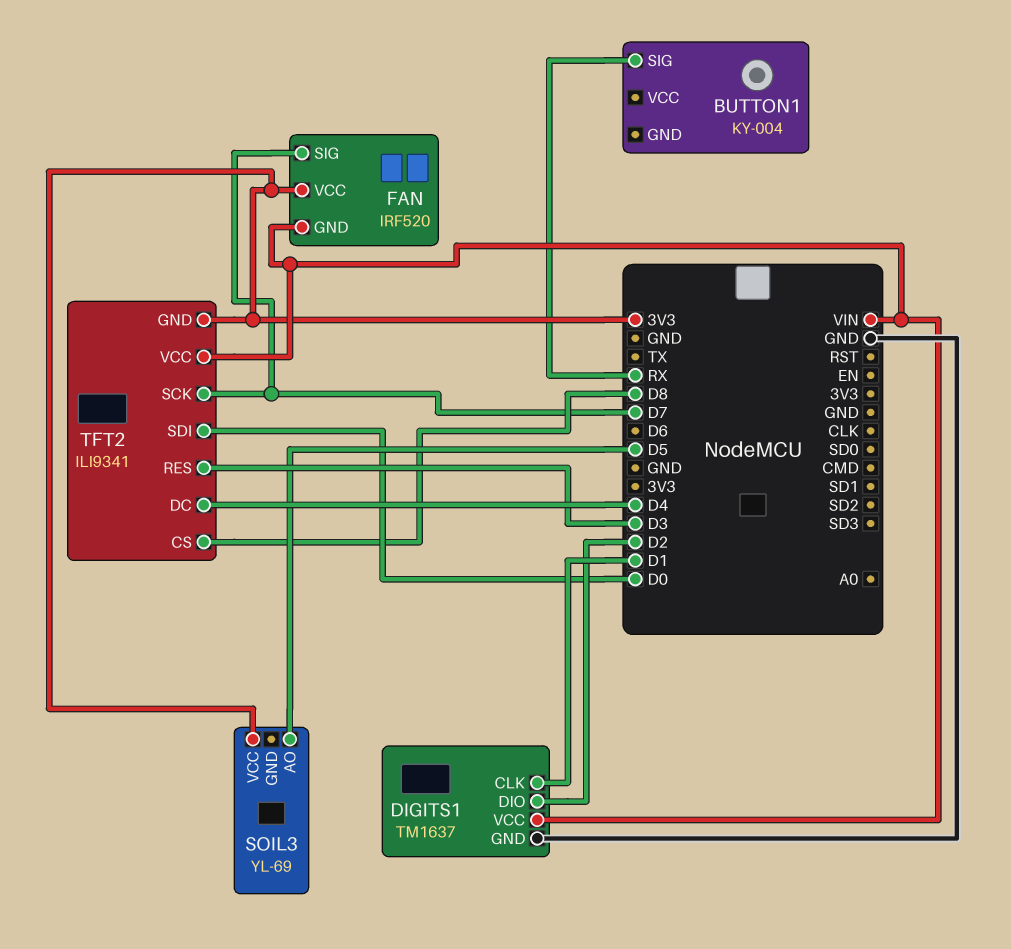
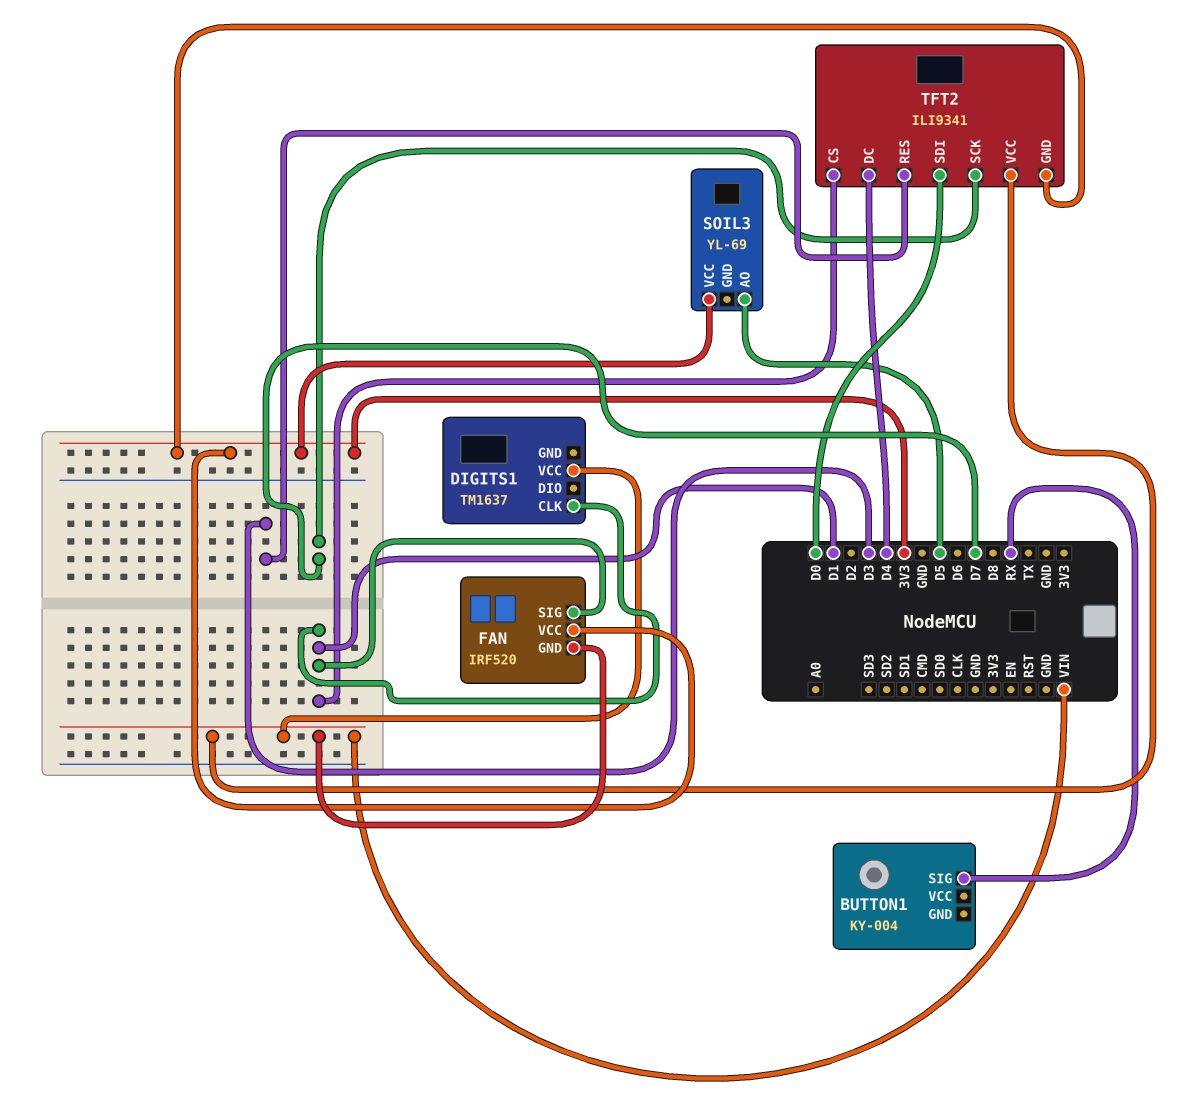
DIGITS1 pin DIO: D2 -> none
DIGITS1 pin GND: GND -> none
FAN pin SIG: D7 -> D1
TFT2 pin CS: D8 -> D1

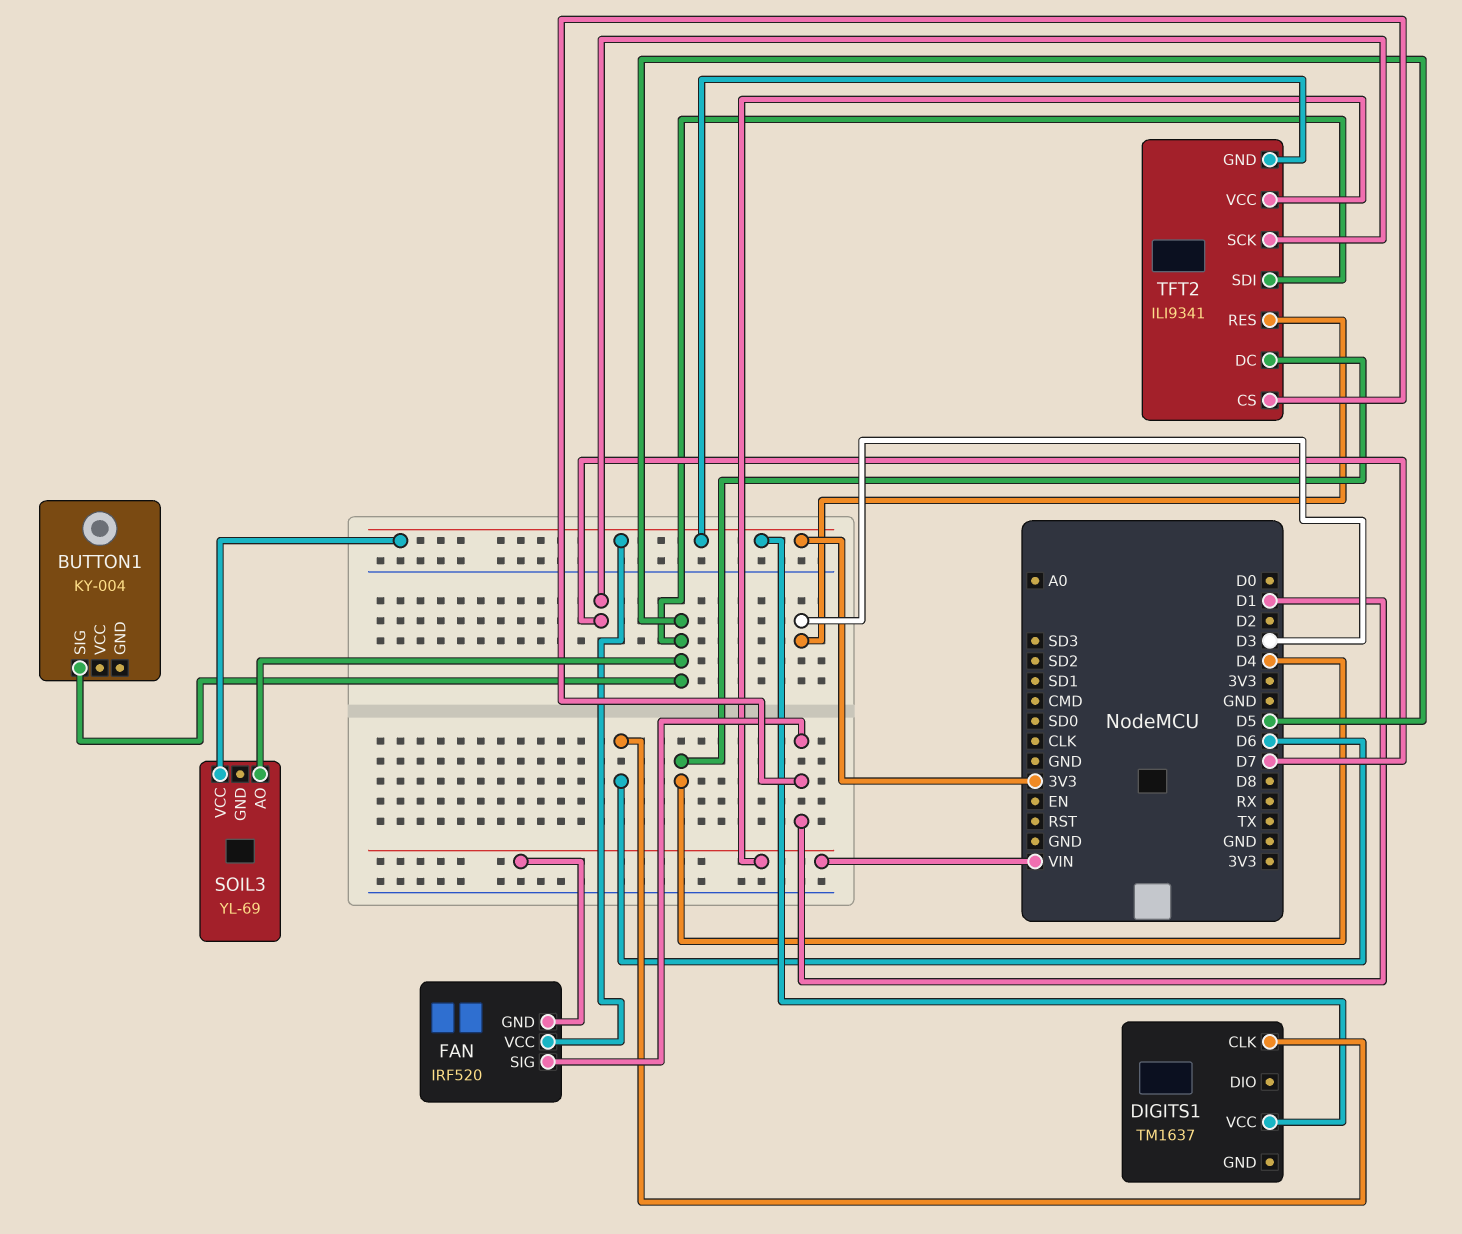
BUTTON1 pin SIG: RX -> D5
DIGITS1 pin CLK: D1 -> D6
DIGITS1 pin VCC: VIN -> 3V3
TFT2 pin SDI: D0 -> D5

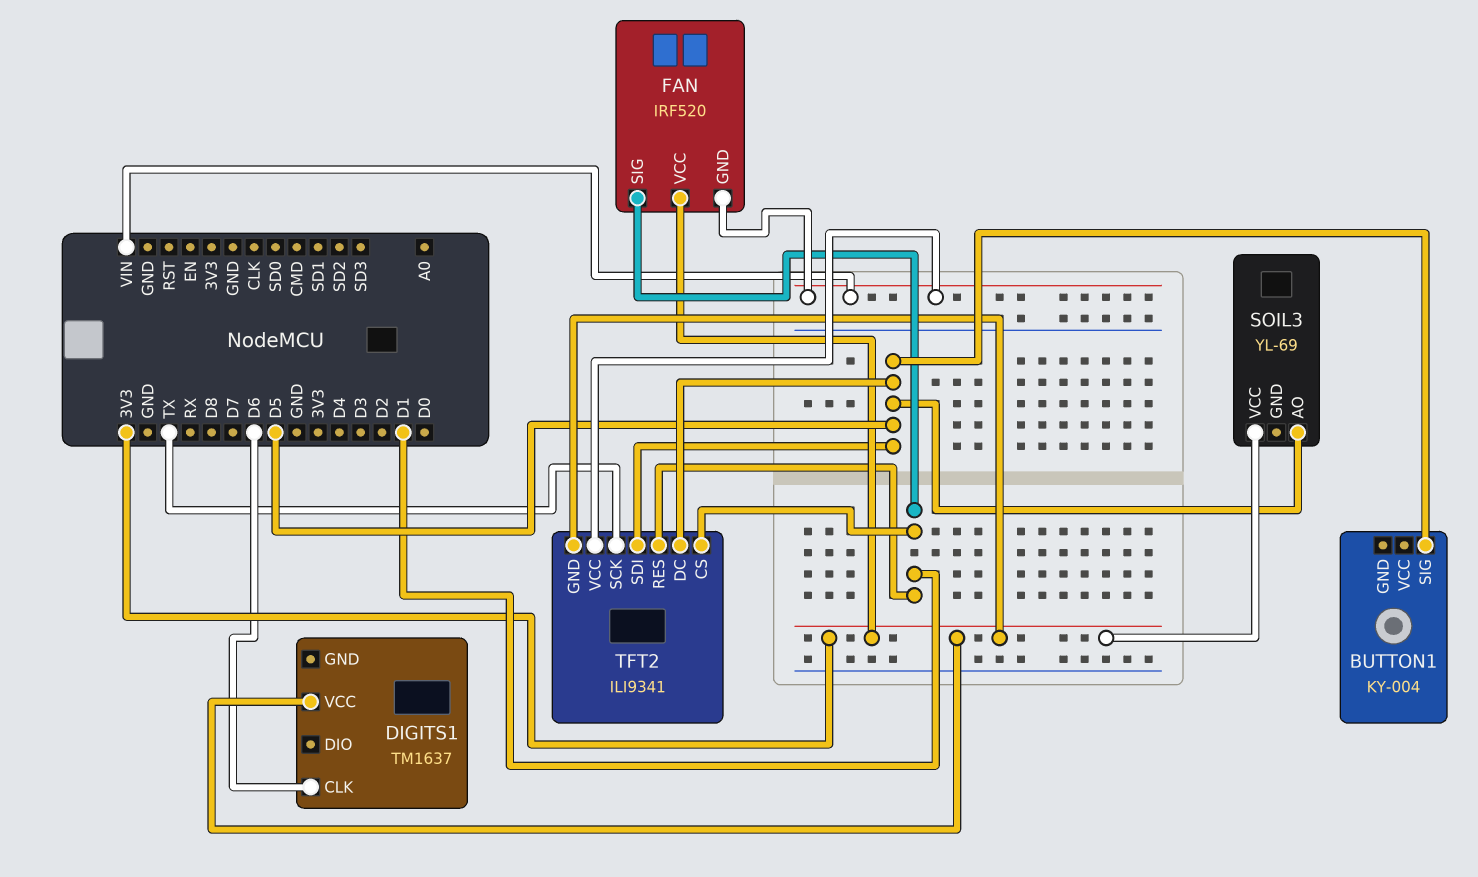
TFT2 pin DC: D4 -> D5
TFT2 pin RES: D3 -> D1
TFT2 pin SCK: D7 -> TX

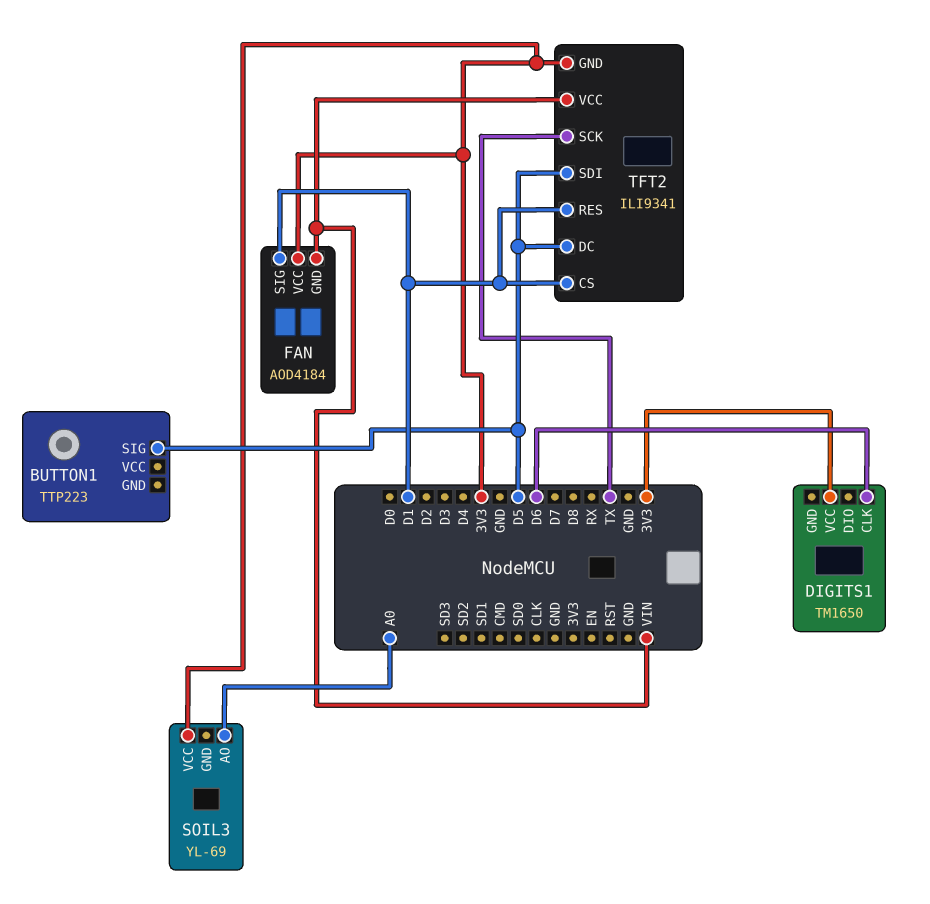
BUTTON1: KY-004 -> TTP223
DIGITS1: TM1637 -> TM1650
FAN: IRF520 -> AOD4184
SOIL3 pin AO: D5 -> A0

